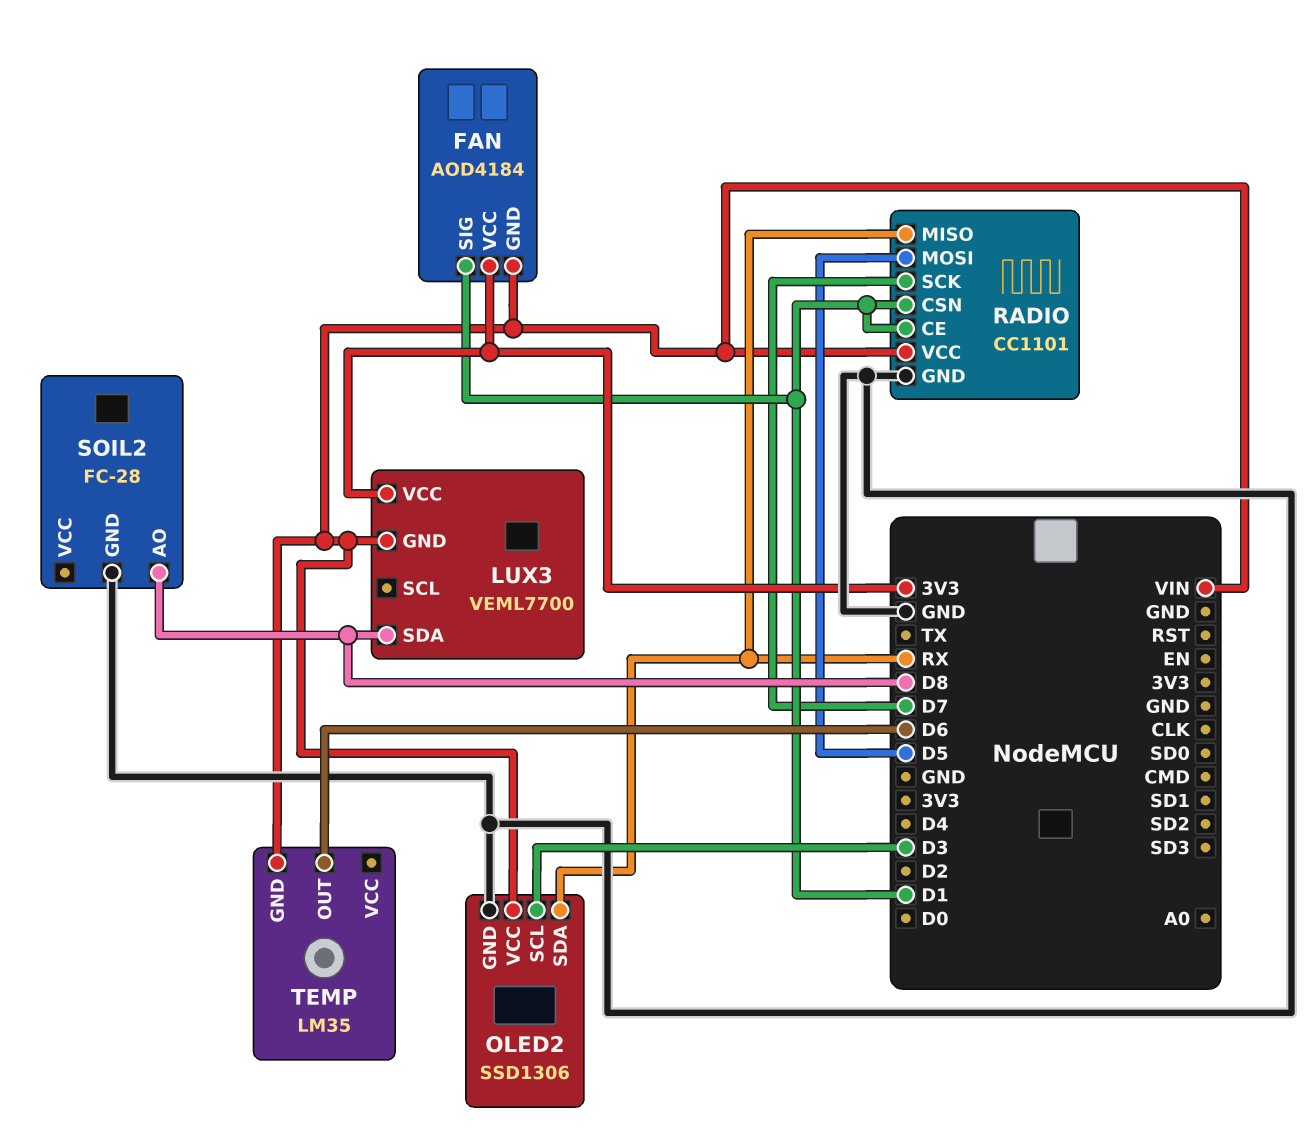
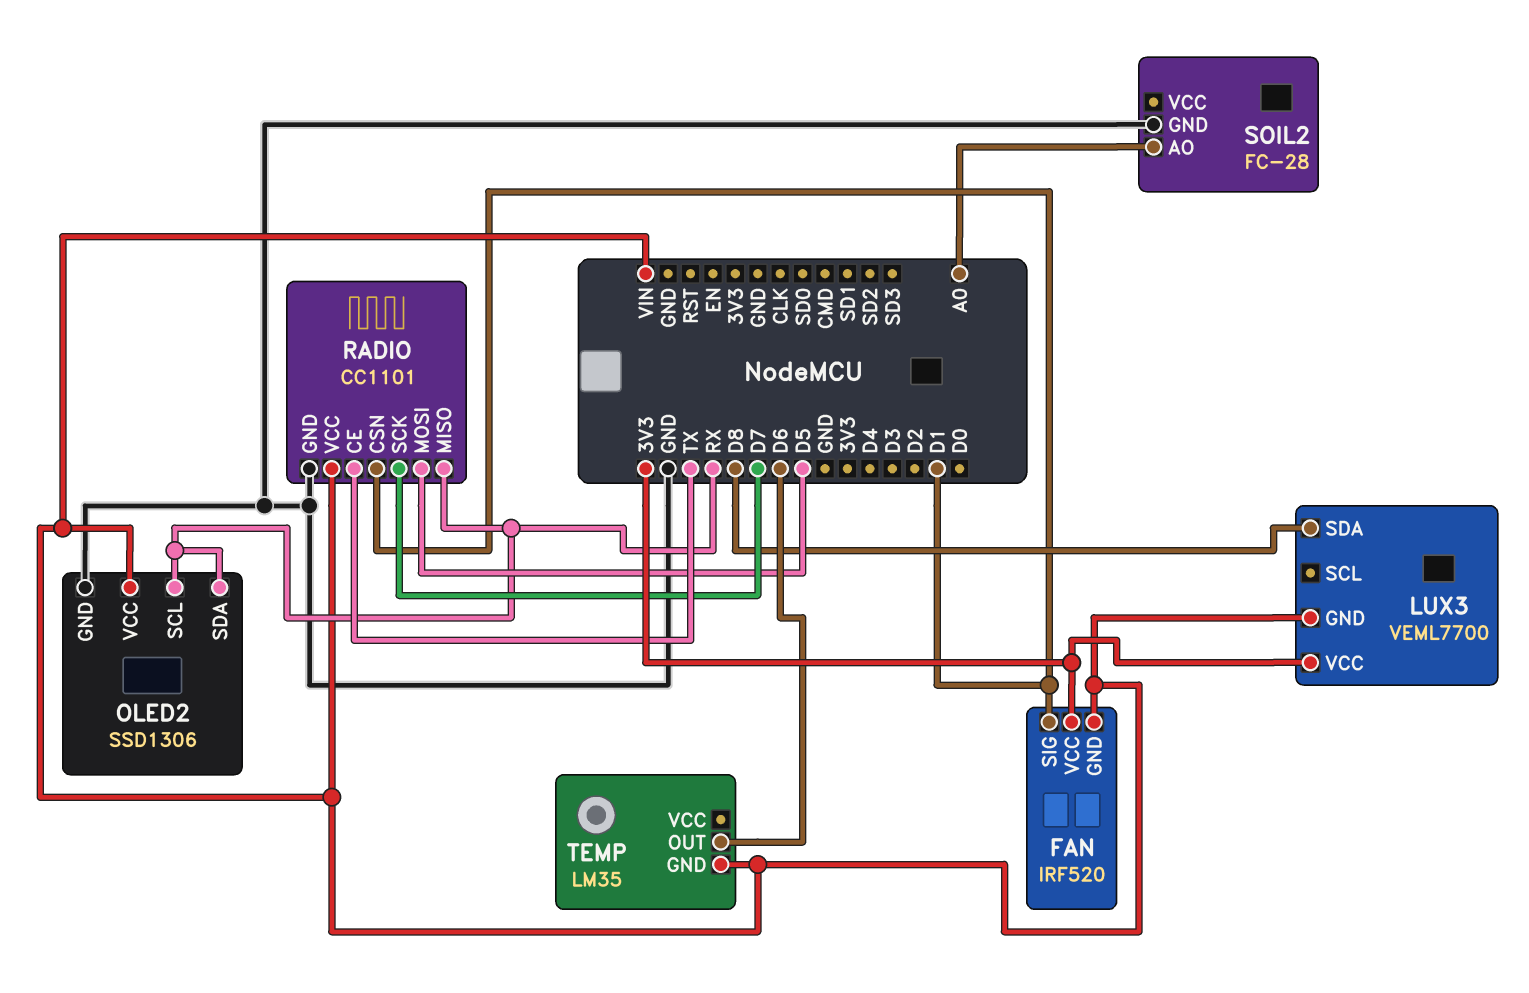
FAN: AOD4184 -> IRF520
OLED2 pin SCL: D3 -> RX
RADIO pin CE: D1 -> TX
SOIL2 pin AO: D8 -> A0

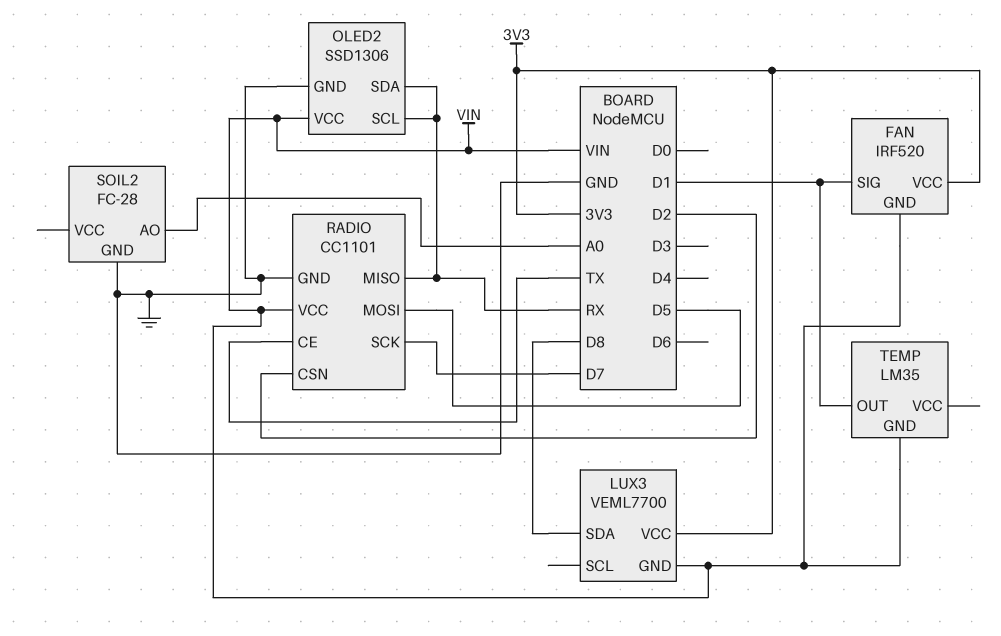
RADIO pin CSN: D1 -> D2
TEMP pin OUT: D6 -> D1

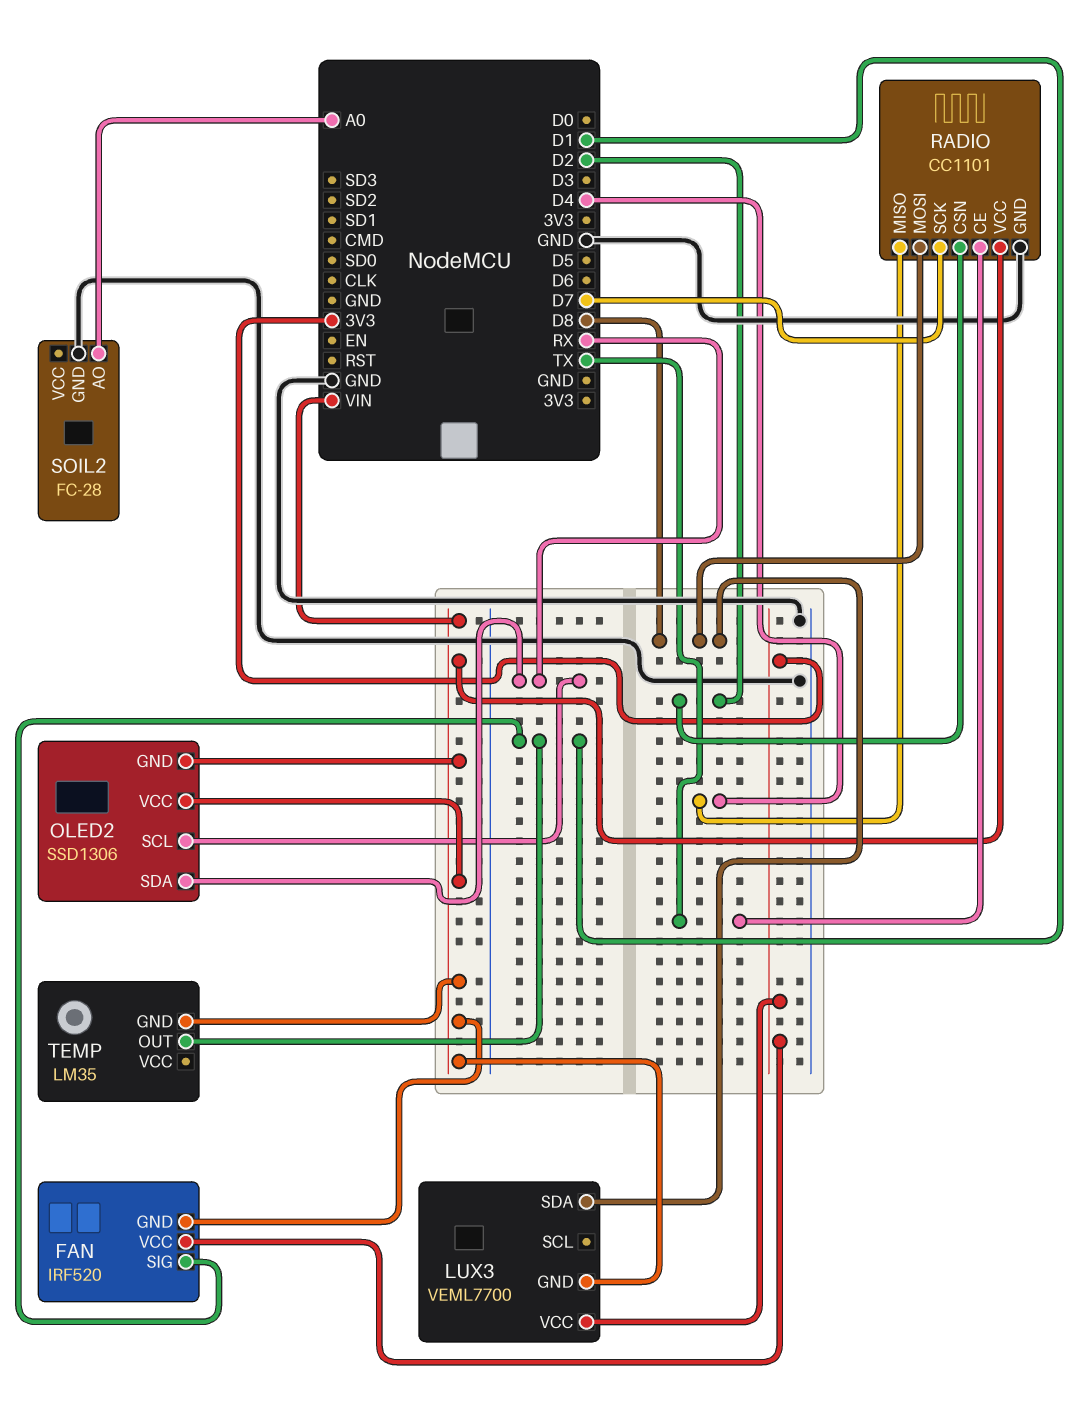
OLED2 pin GND: GND -> VIN
RADIO pin MISO: RX -> D4
RADIO pin MOSI: D5 -> D8

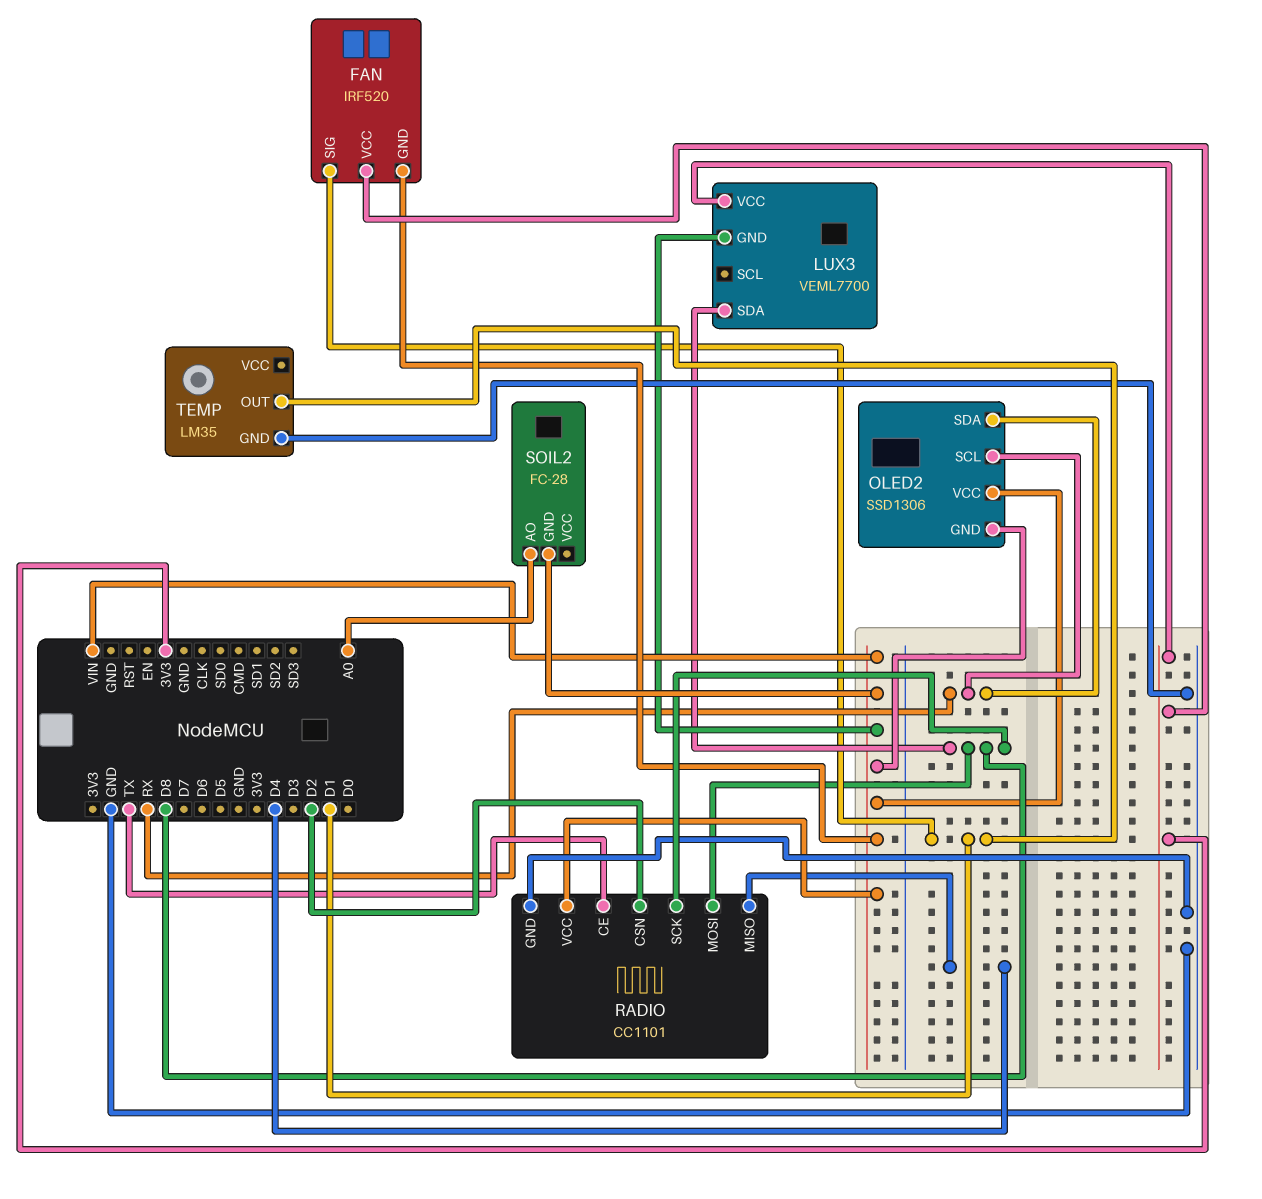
RADIO pin SCK: D7 -> D8
SOIL2 pin GND: GND -> VIN
TEMP pin GND: VIN -> GND

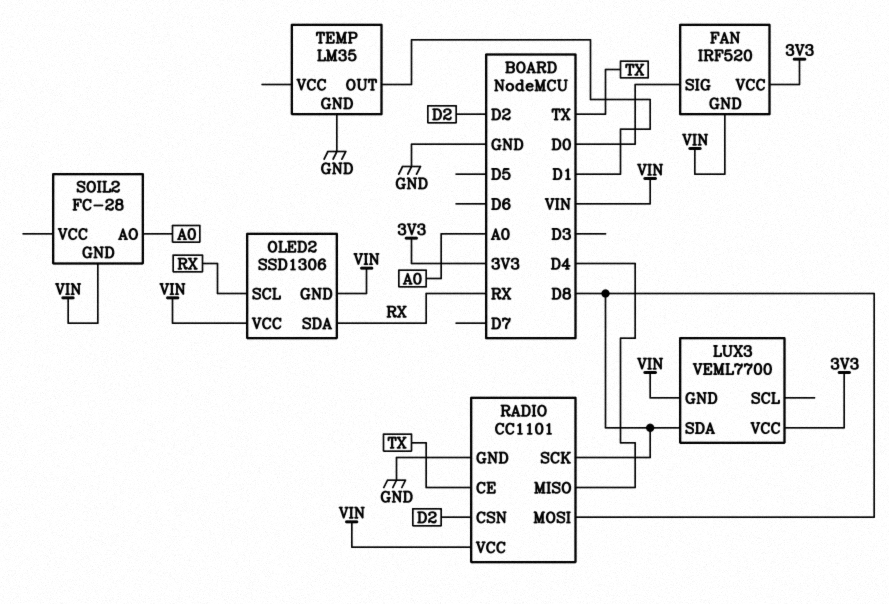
FAN pin SIG: D1 -> D0

